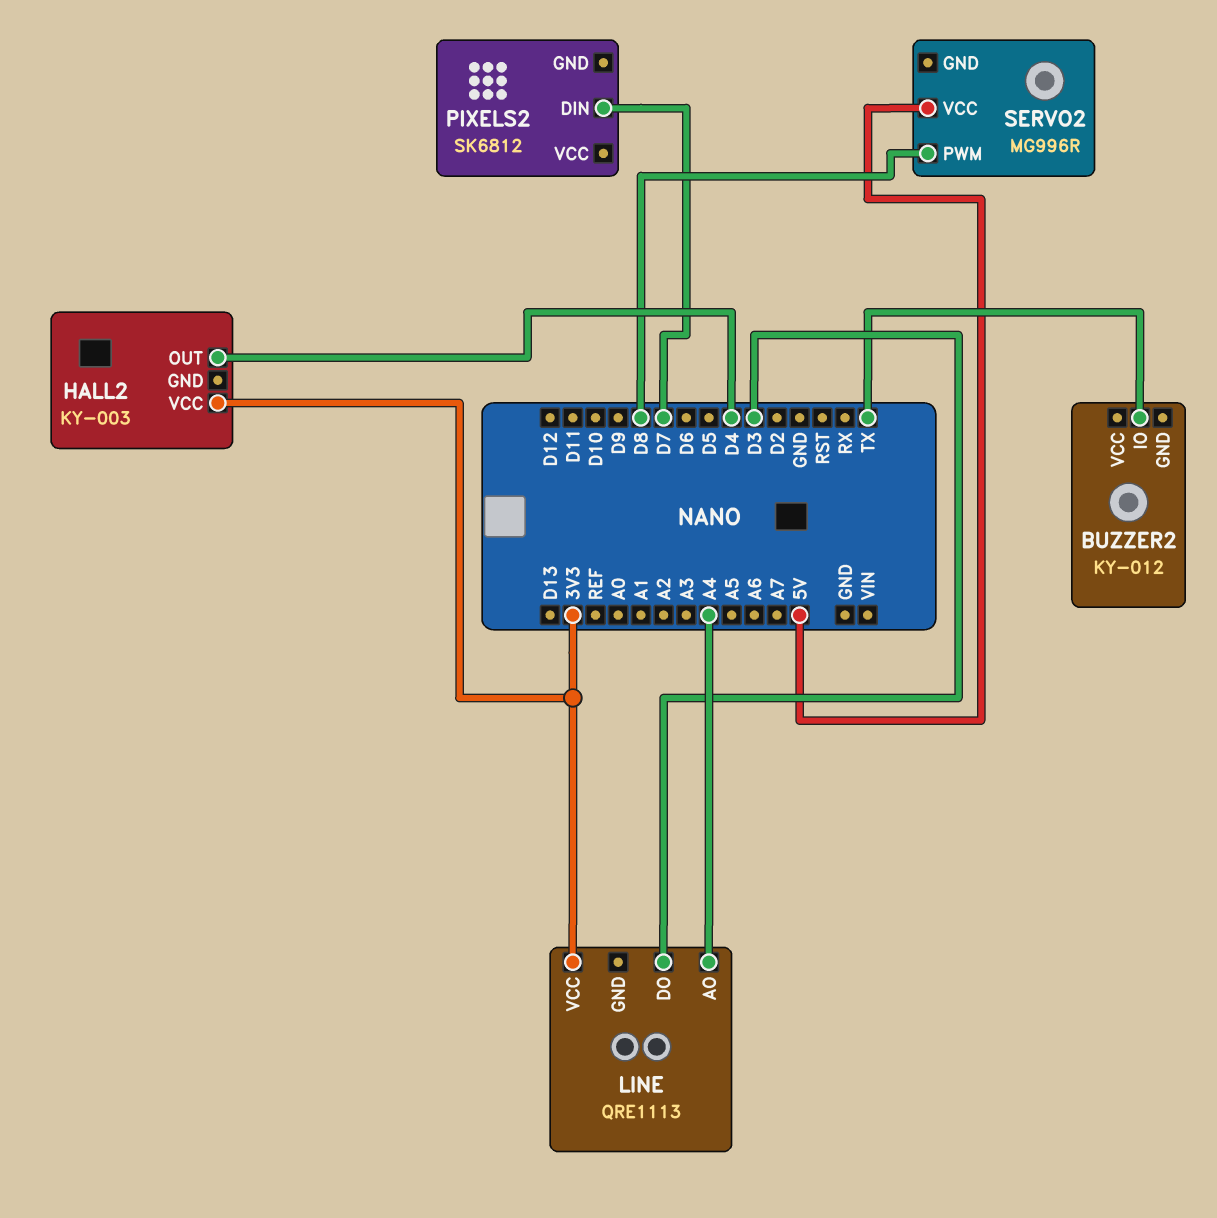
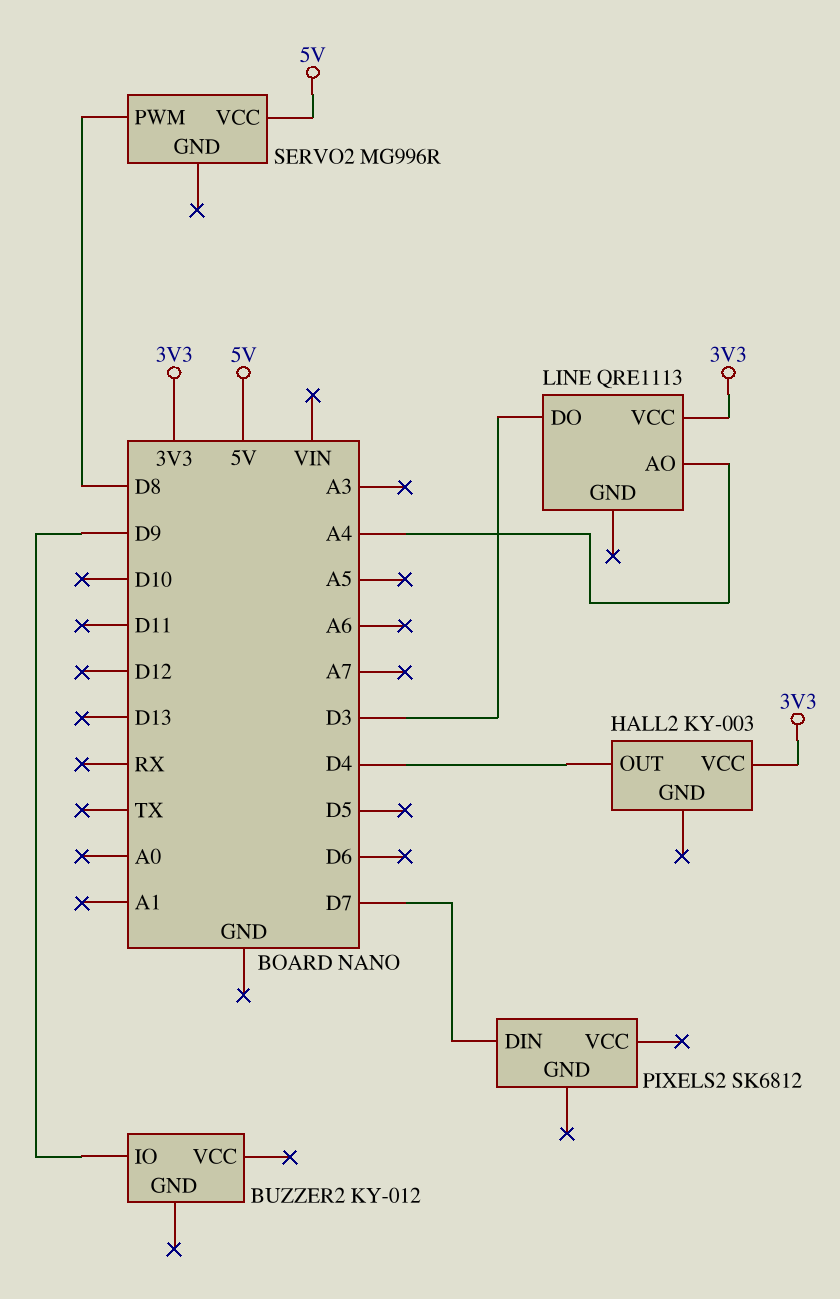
BUZZER2 pin IO: TX -> D9

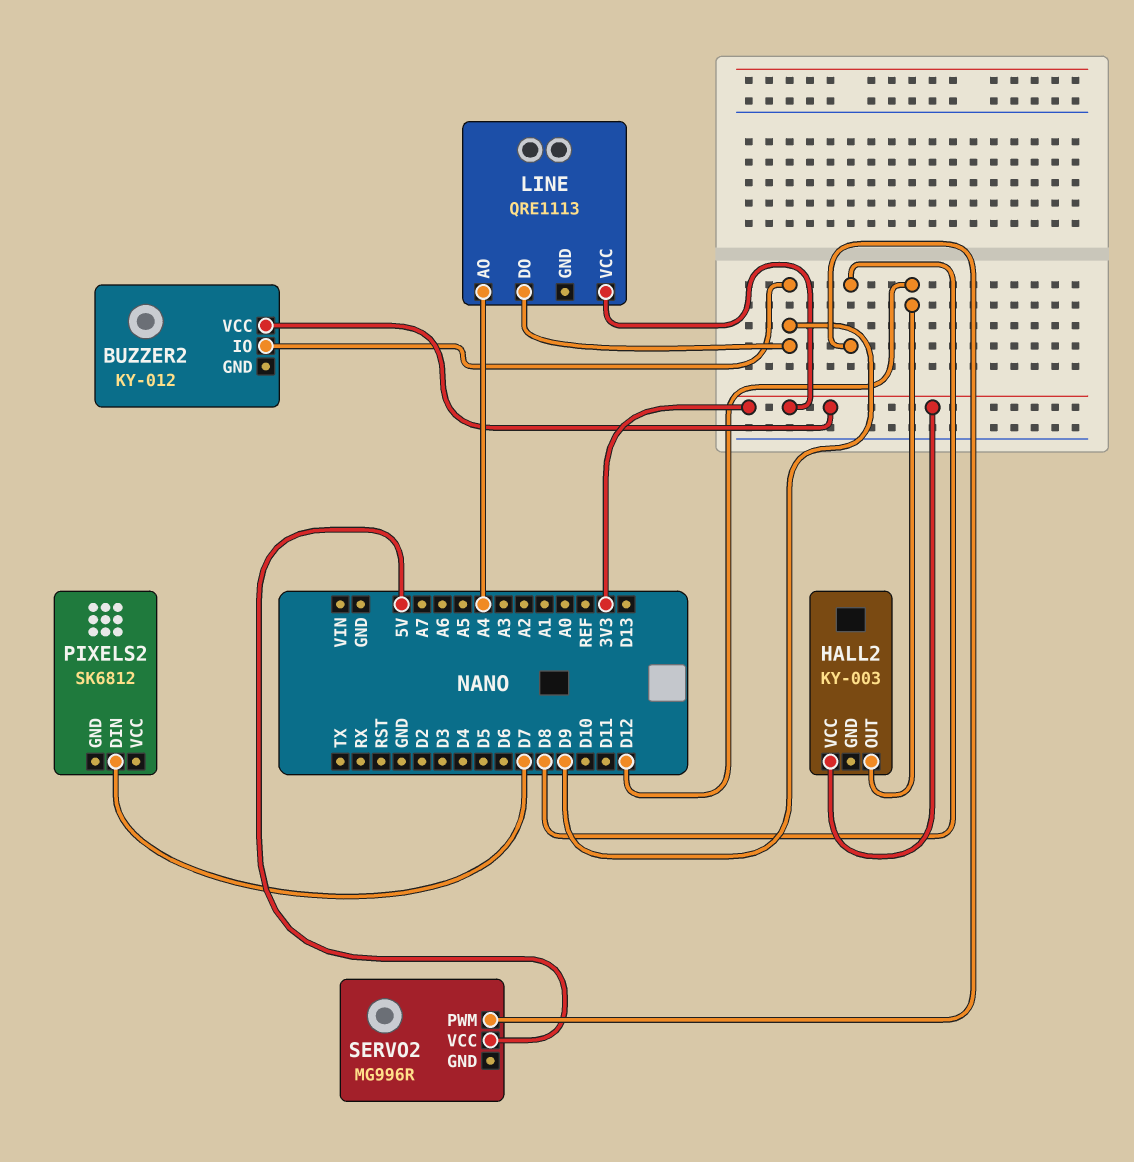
BUZZER2 pin VCC: none -> 3V3
HALL2 pin OUT: D4 -> D12
LINE pin DO: D3 -> D9

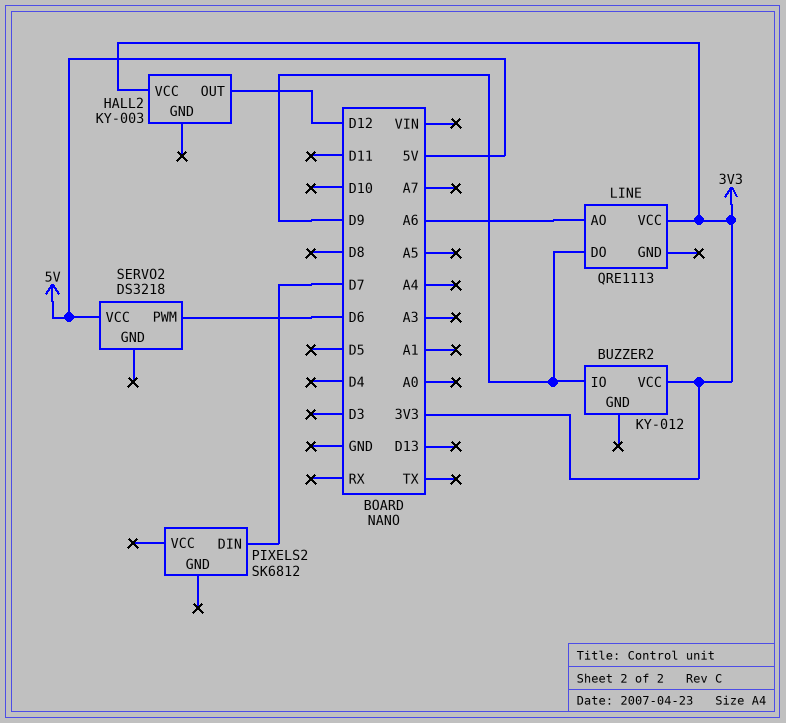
LINE pin AO: A4 -> A6
SERVO2: MG996R -> DS3218
SERVO2 pin PWM: D8 -> D6

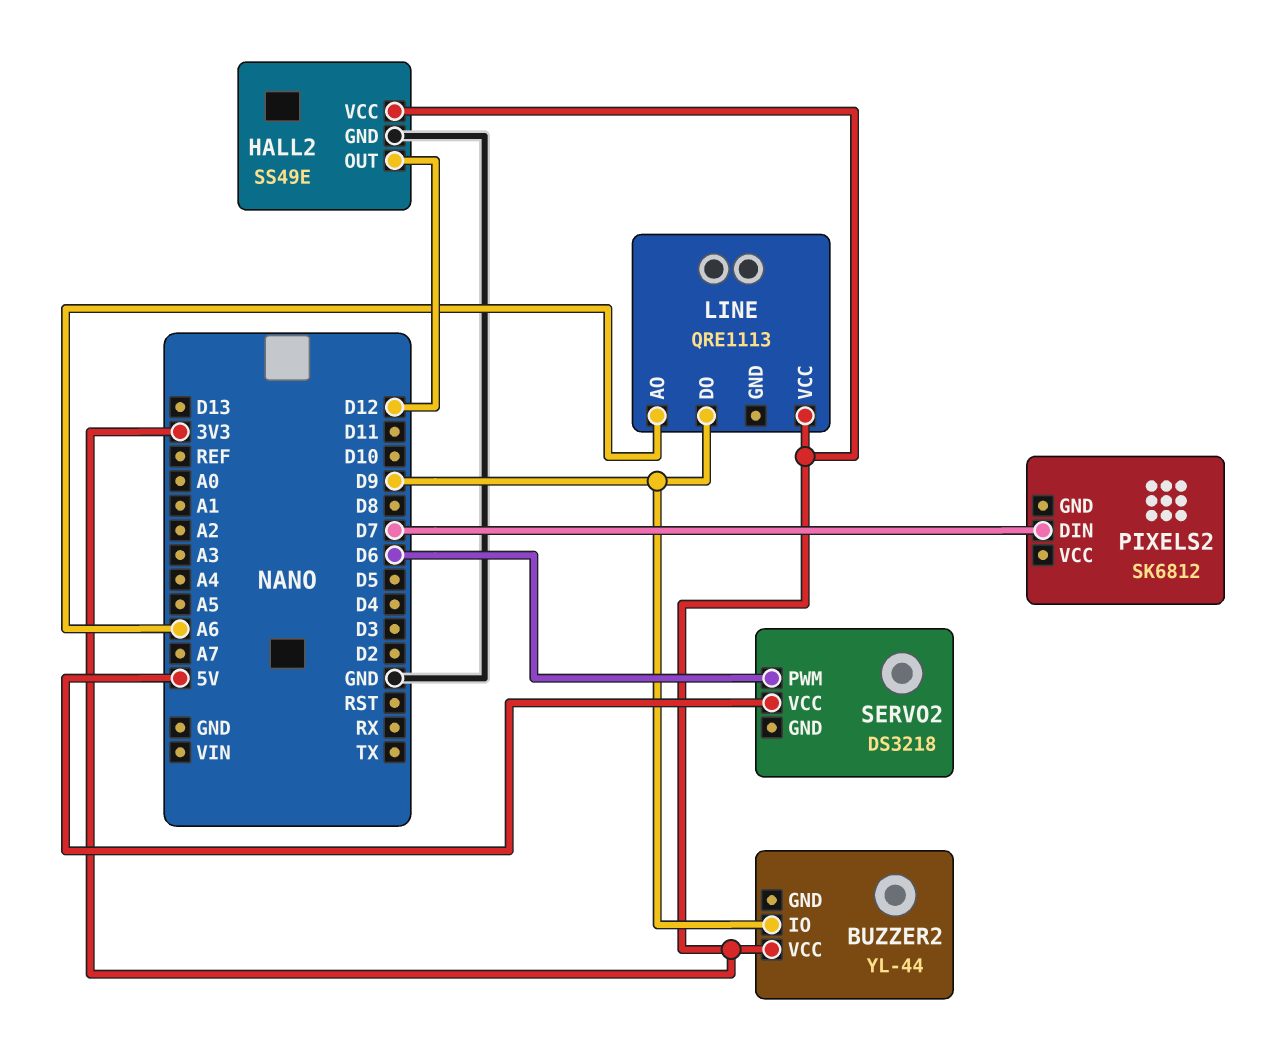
BUZZER2: KY-012 -> YL-44
HALL2: KY-003 -> SS49E
HALL2 pin GND: none -> GND

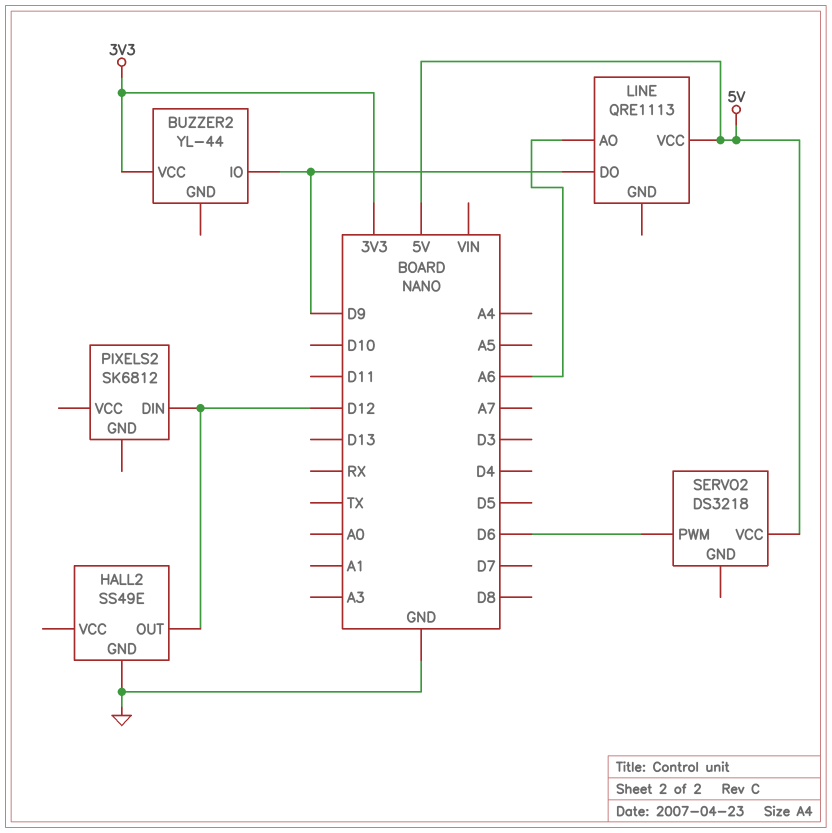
HALL2 pin VCC: 3V3 -> none
LINE pin VCC: 3V3 -> 5V
PIXELS2 pin DIN: D7 -> D12

